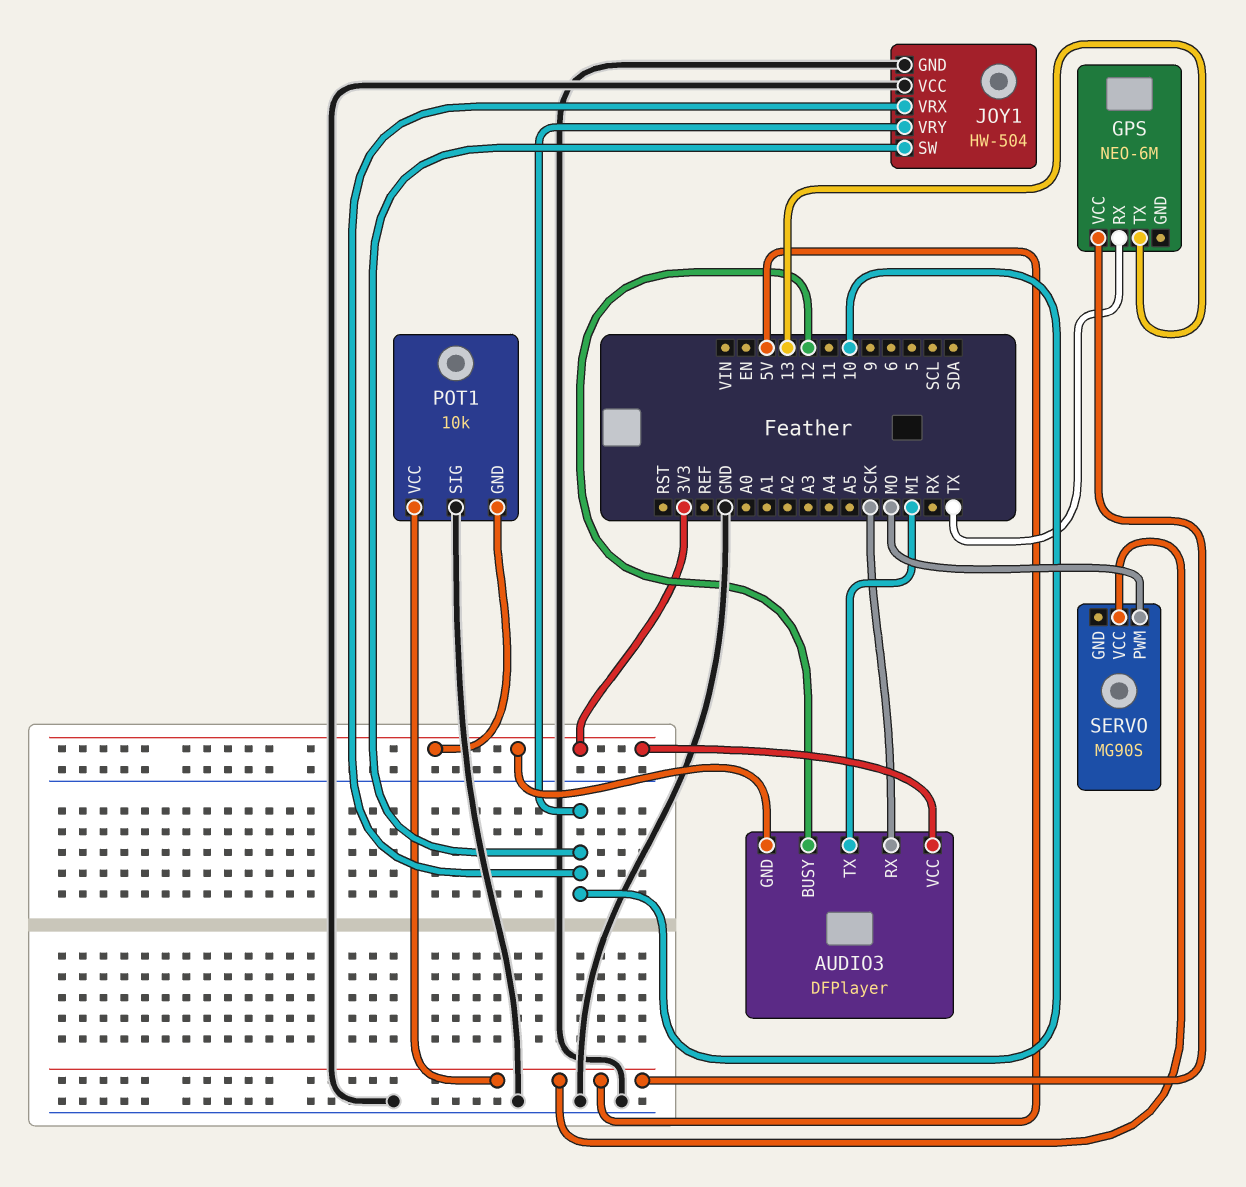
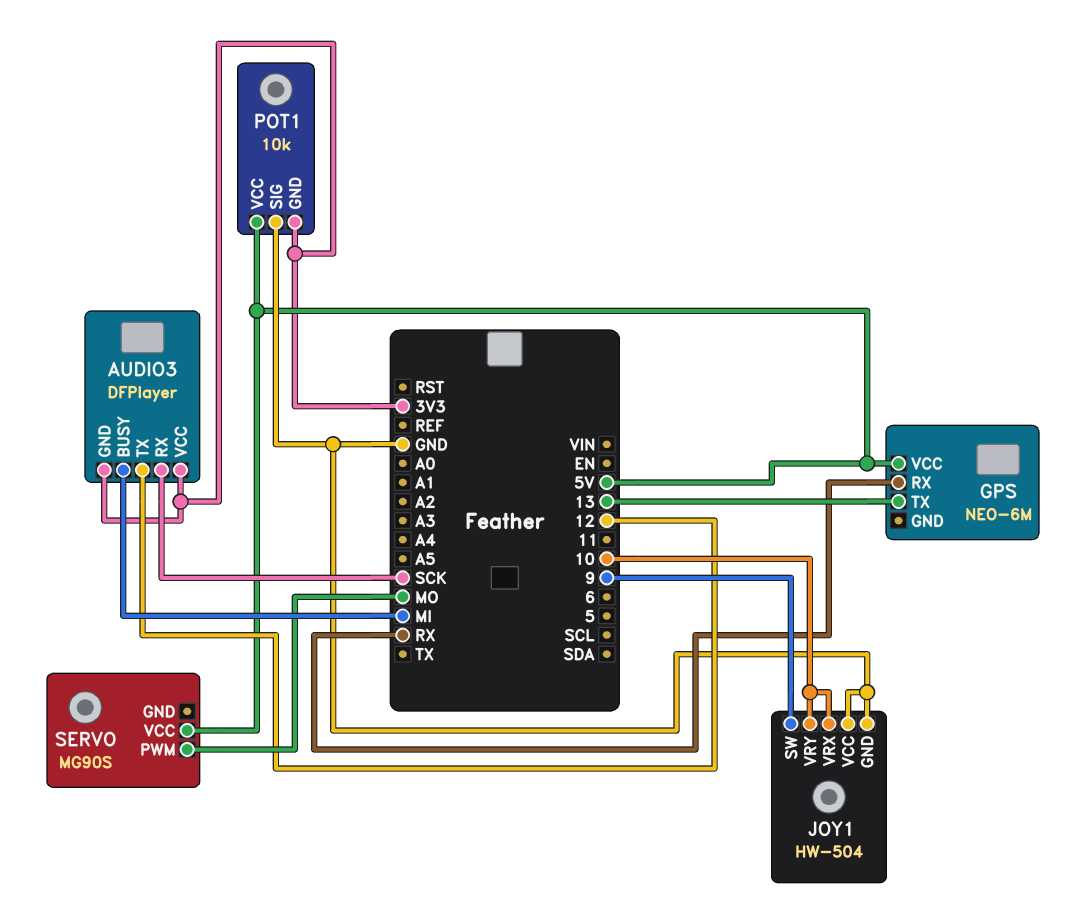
AUDIO3 pin BUSY: 12 -> MI
AUDIO3 pin TX: MI -> 12
GPS pin RX: TX -> RX
JOY1 pin SW: 10 -> 9

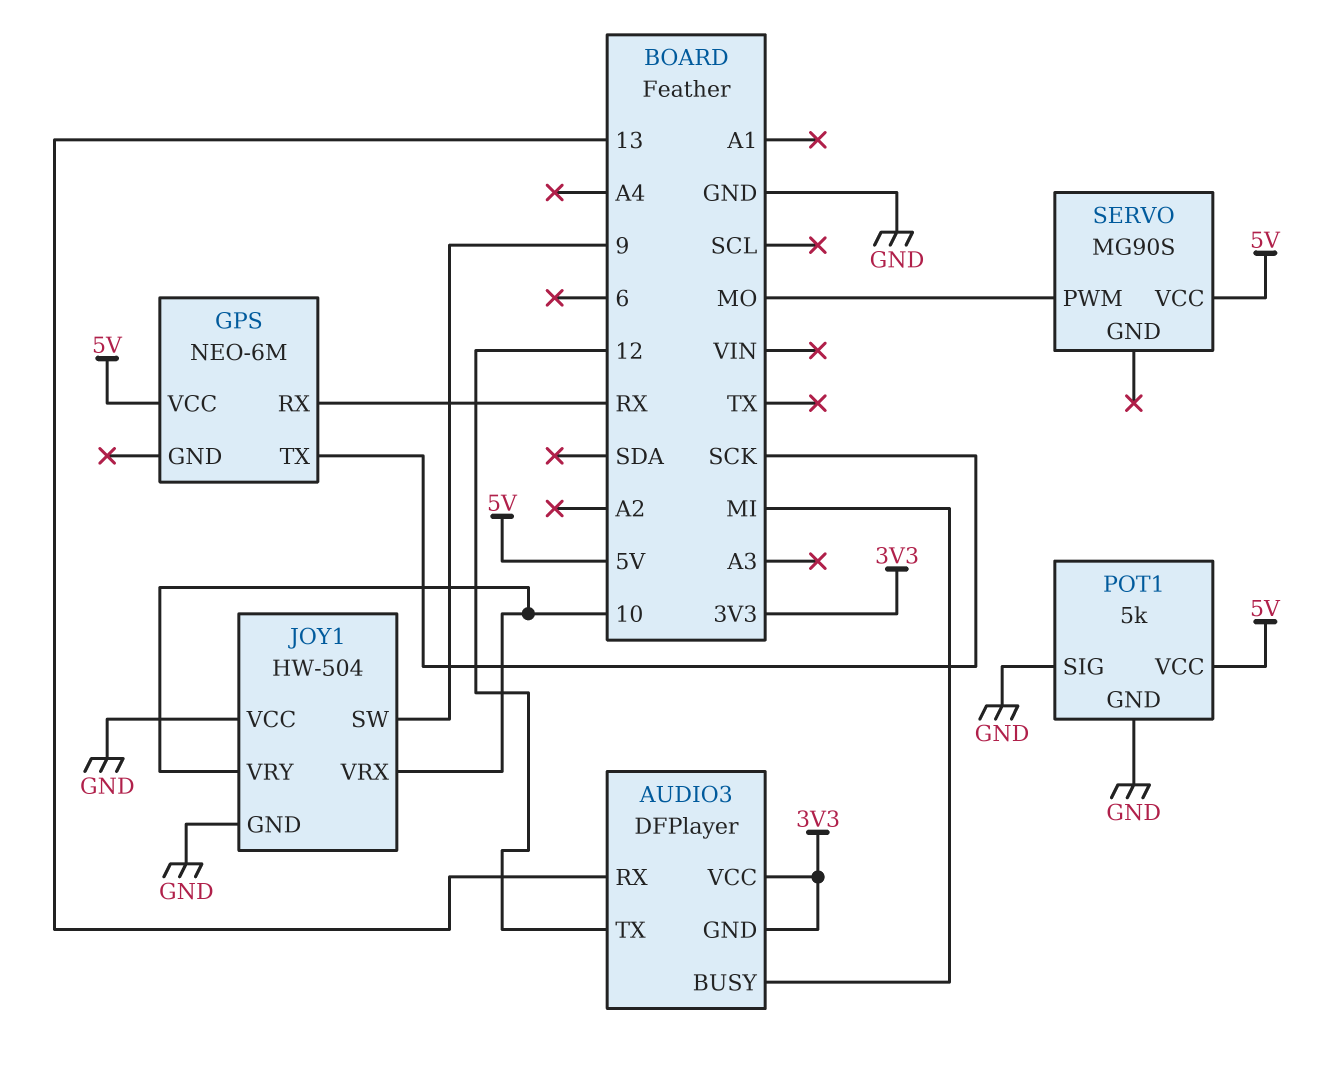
AUDIO3 pin RX: SCK -> 13
GPS pin TX: 13 -> SCK
POT1: 10k -> 5k
POT1 pin GND: 3V3 -> GND

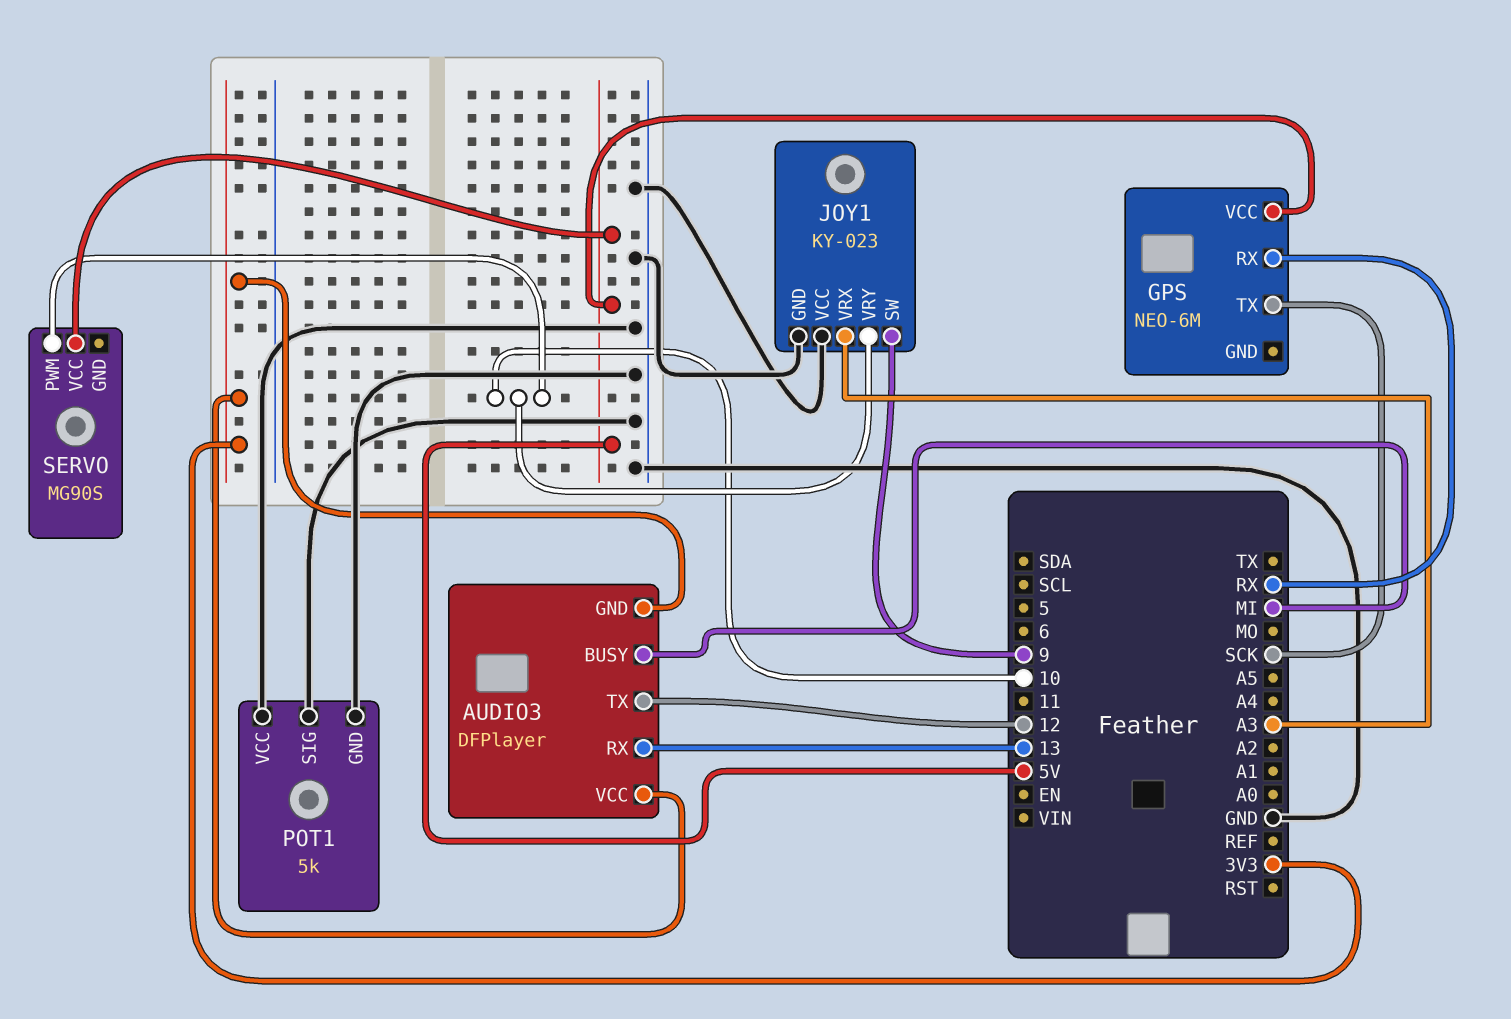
JOY1: HW-504 -> KY-023
JOY1 pin VRX: 10 -> A3
POT1 pin VCC: 5V -> GND
SERVO pin PWM: MO -> 10

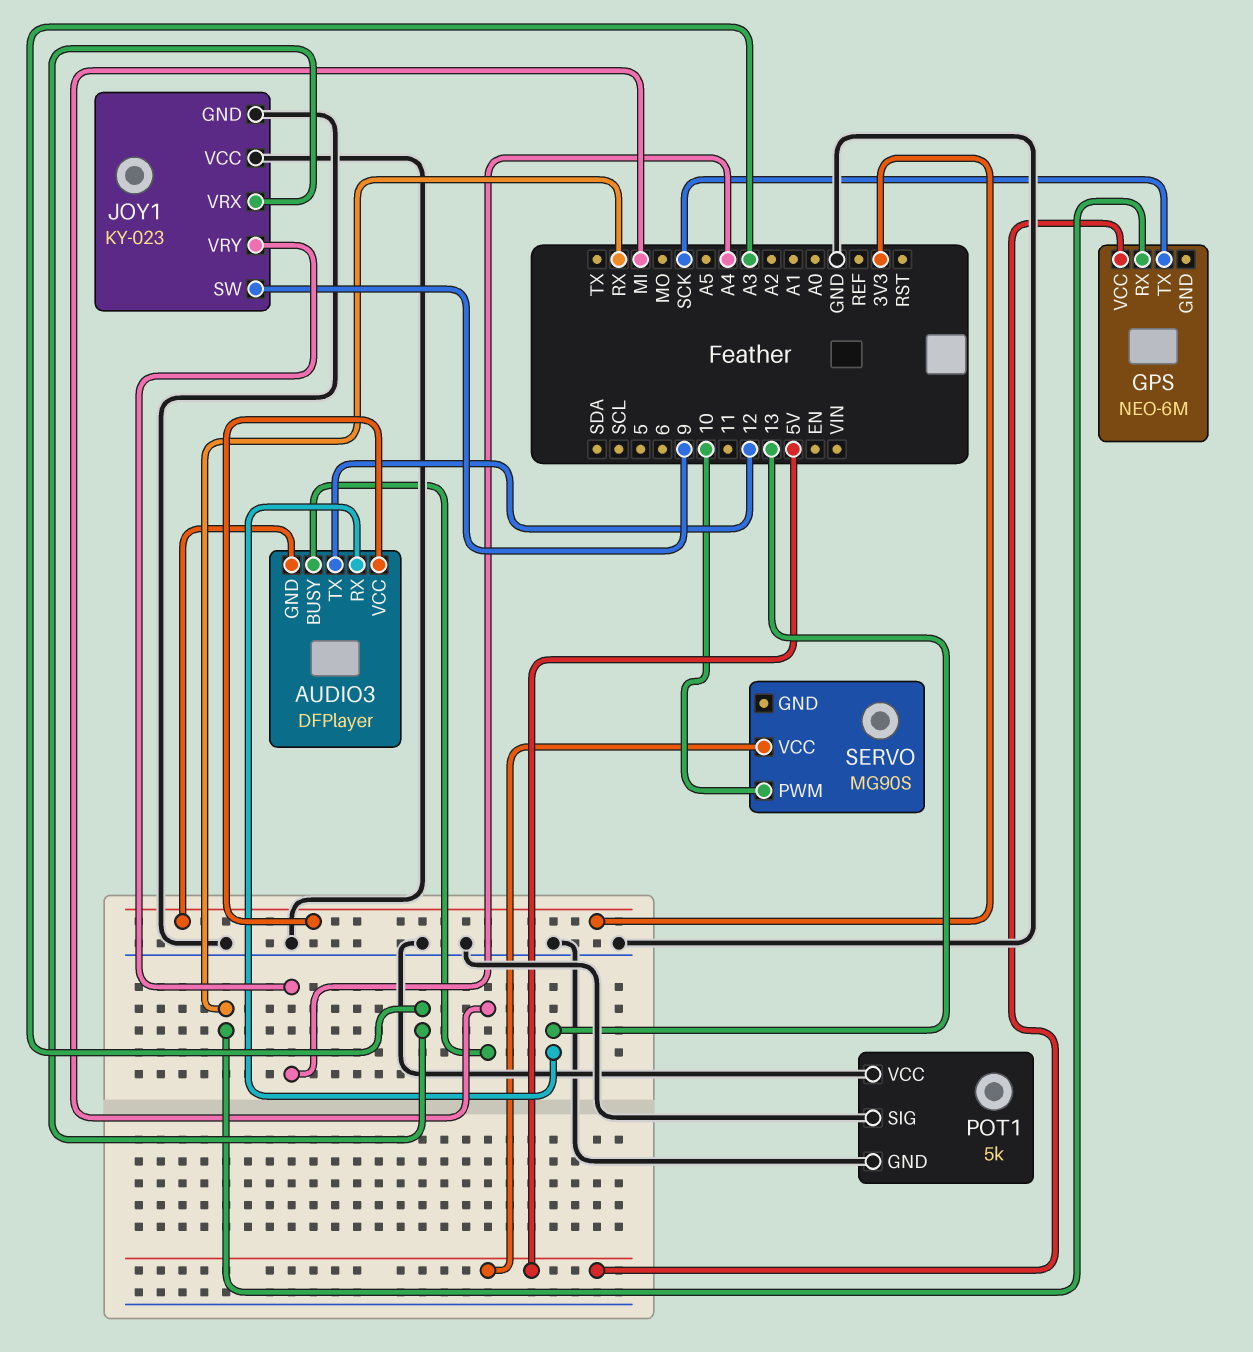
JOY1 pin VRY: 10 -> A4

